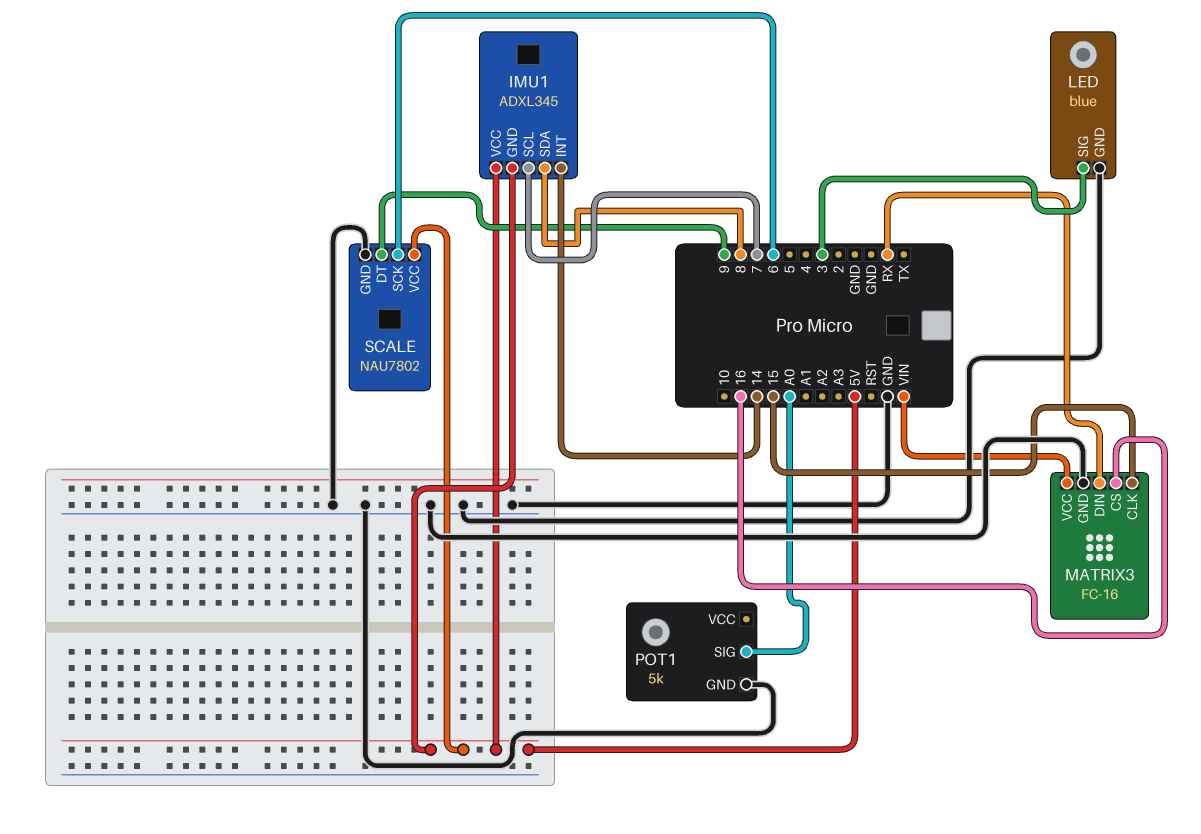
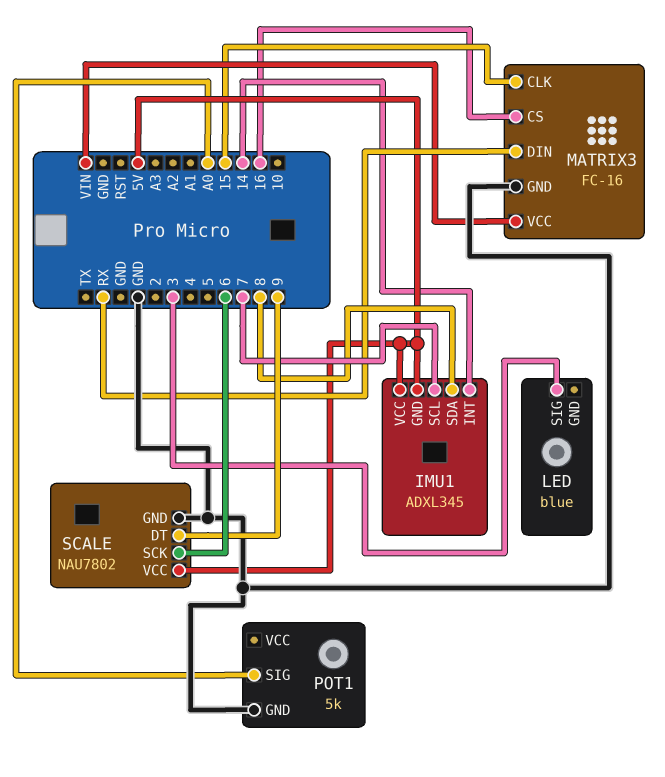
LED pin GND: GND -> none

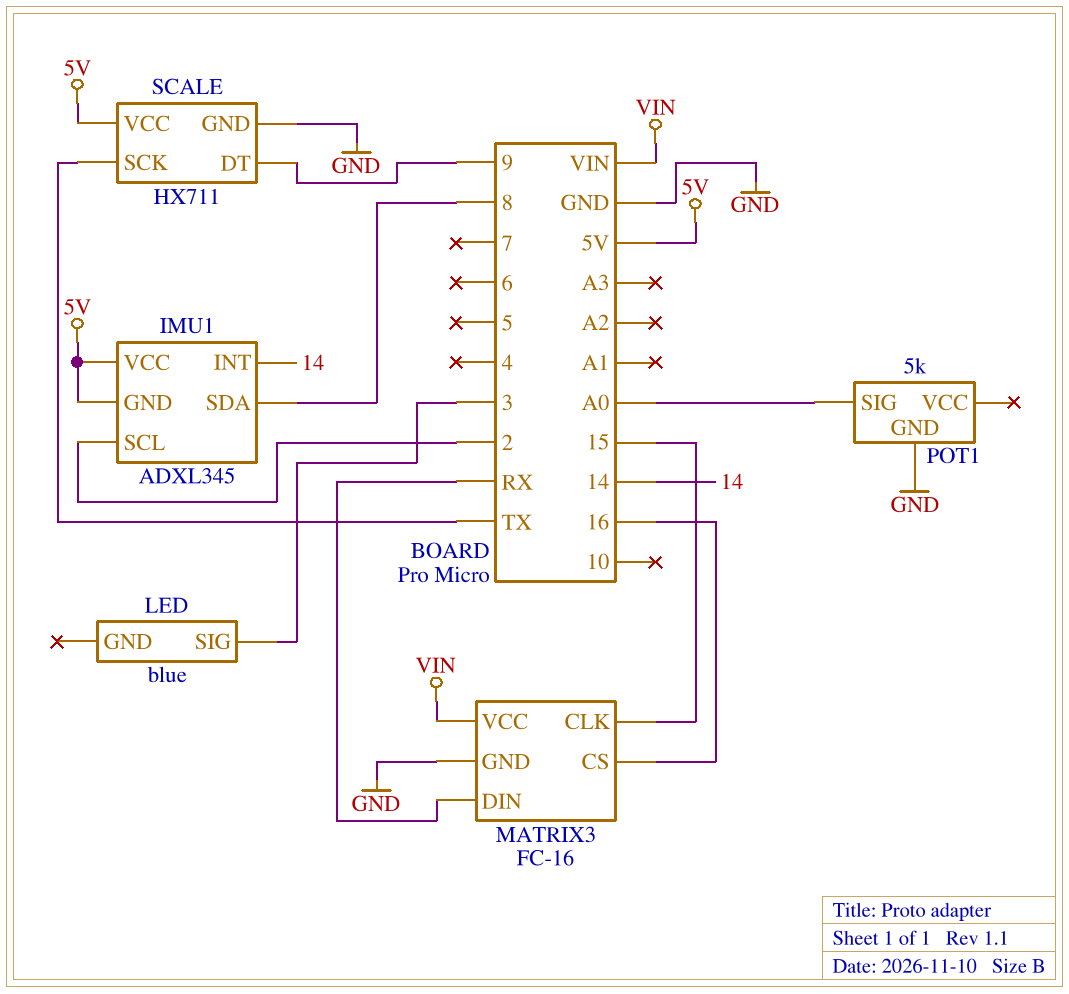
IMU1 pin SCL: 7 -> 2
SCALE: NAU7802 -> HX711
SCALE pin SCK: 6 -> TX

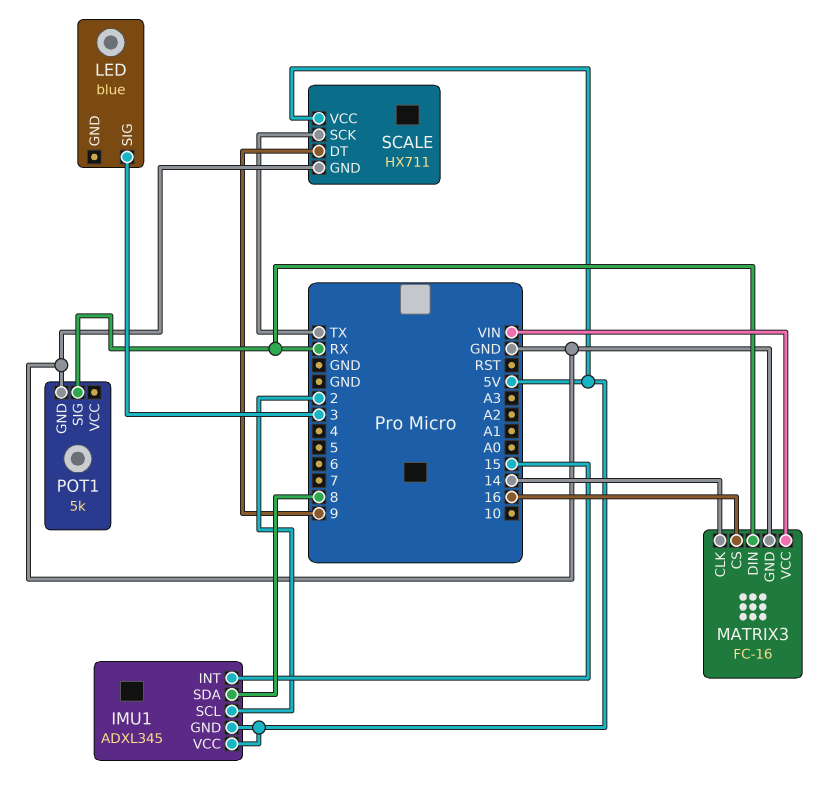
IMU1 pin INT: 14 -> 15
MATRIX3 pin CLK: 15 -> 14
POT1 pin SIG: A0 -> RX

